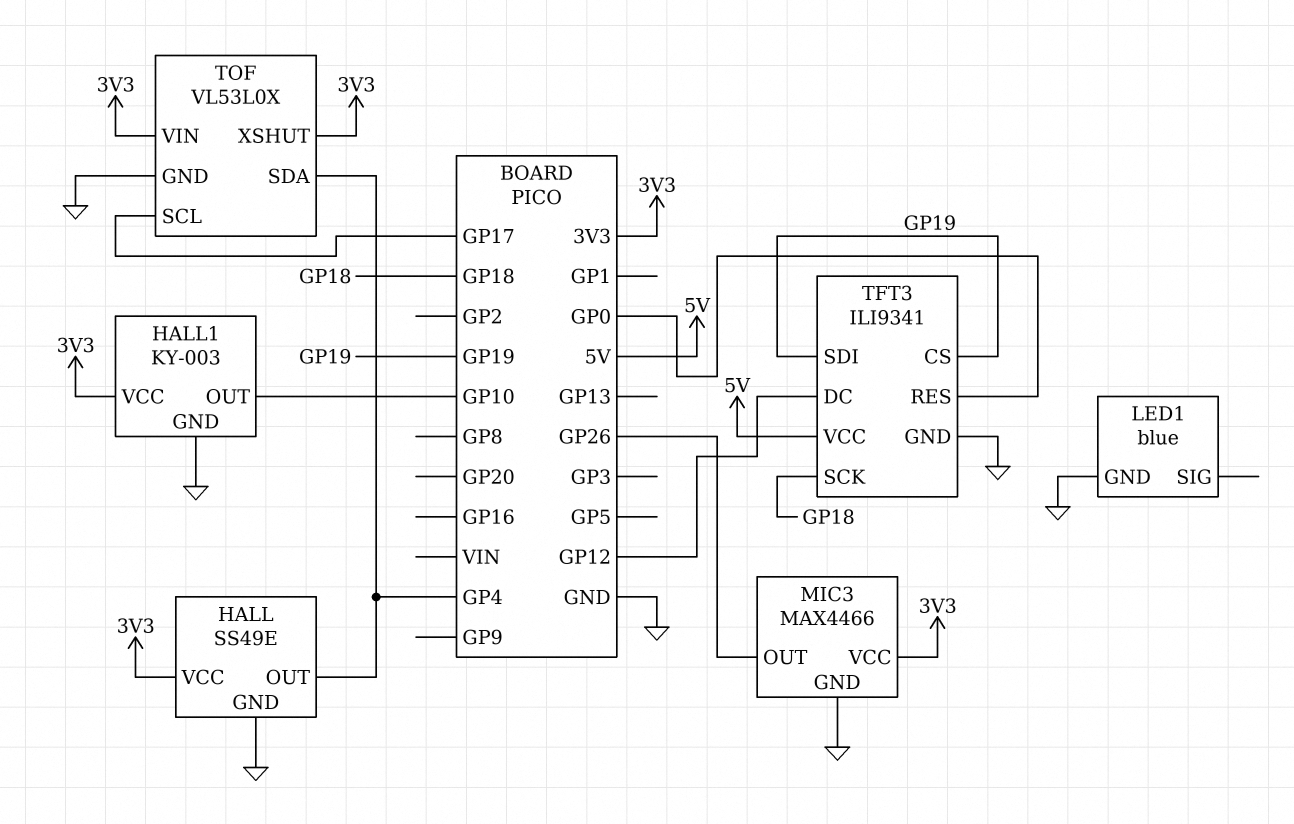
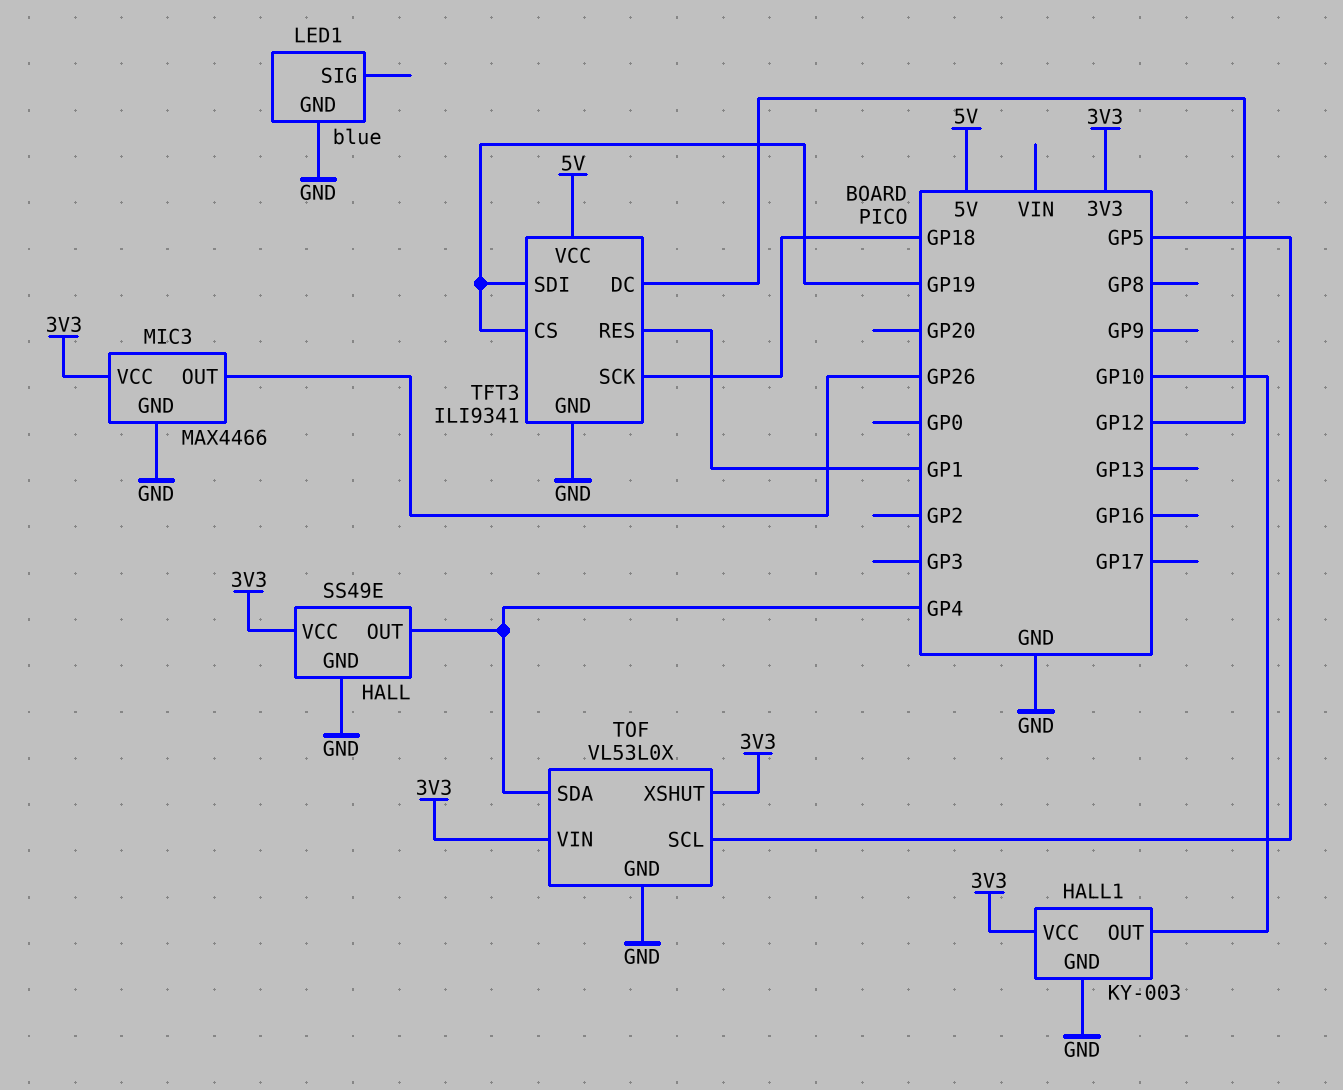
TFT3 pin RES: GP0 -> GP1
TOF pin SCL: GP17 -> GP5

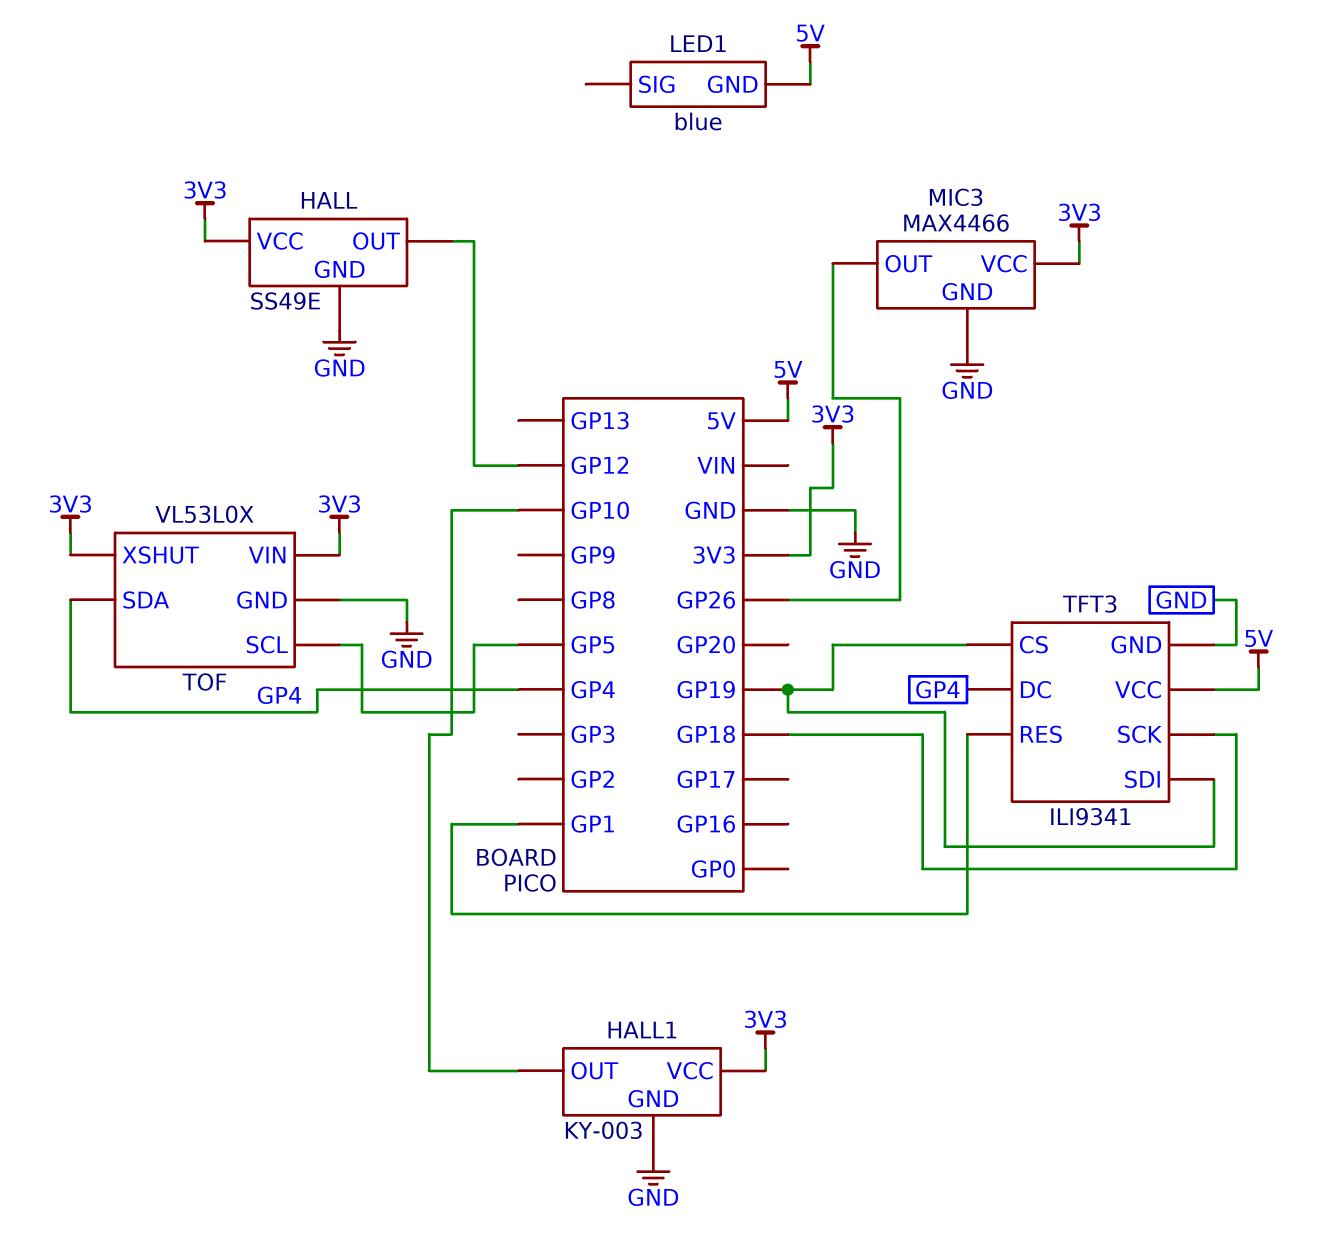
HALL pin OUT: GP4 -> GP12
LED1 pin GND: GND -> 5V
TFT3 pin DC: GP12 -> GP4

